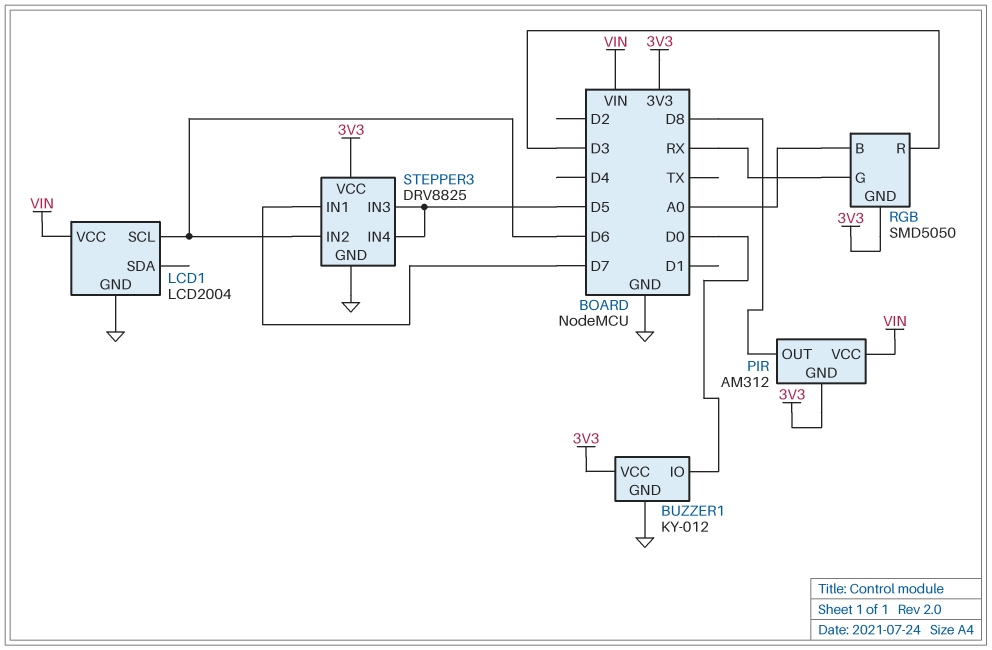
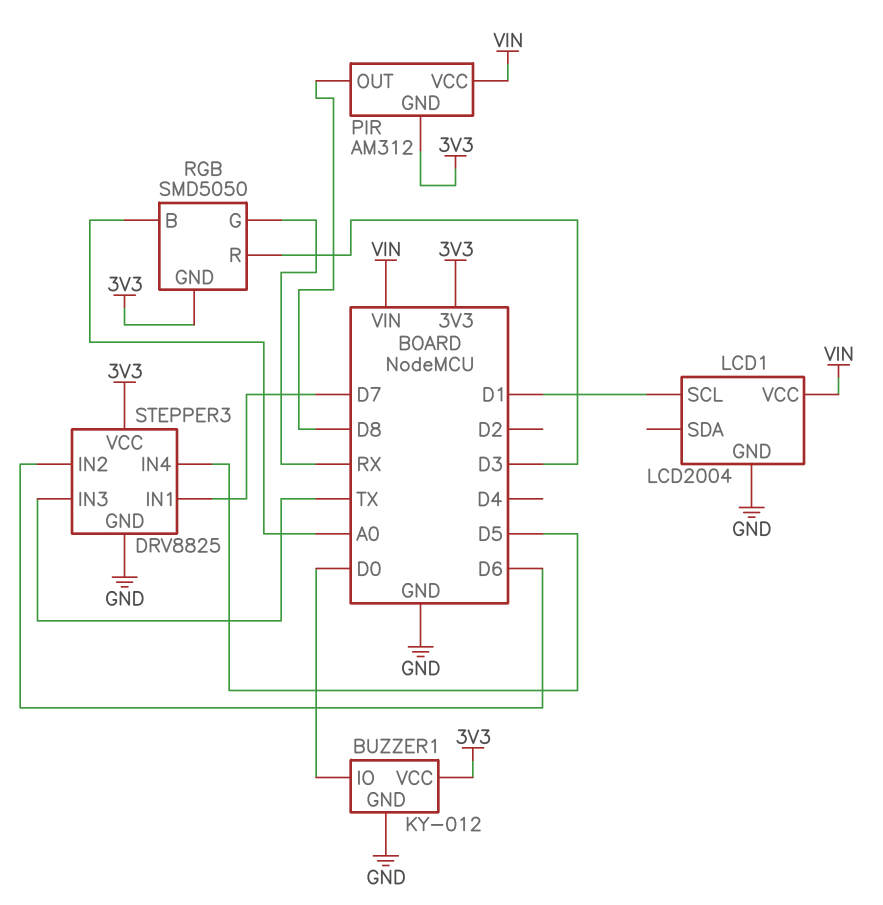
LCD1 pin SCL: D6 -> D1
STEPPER3 pin IN3: D5 -> TX

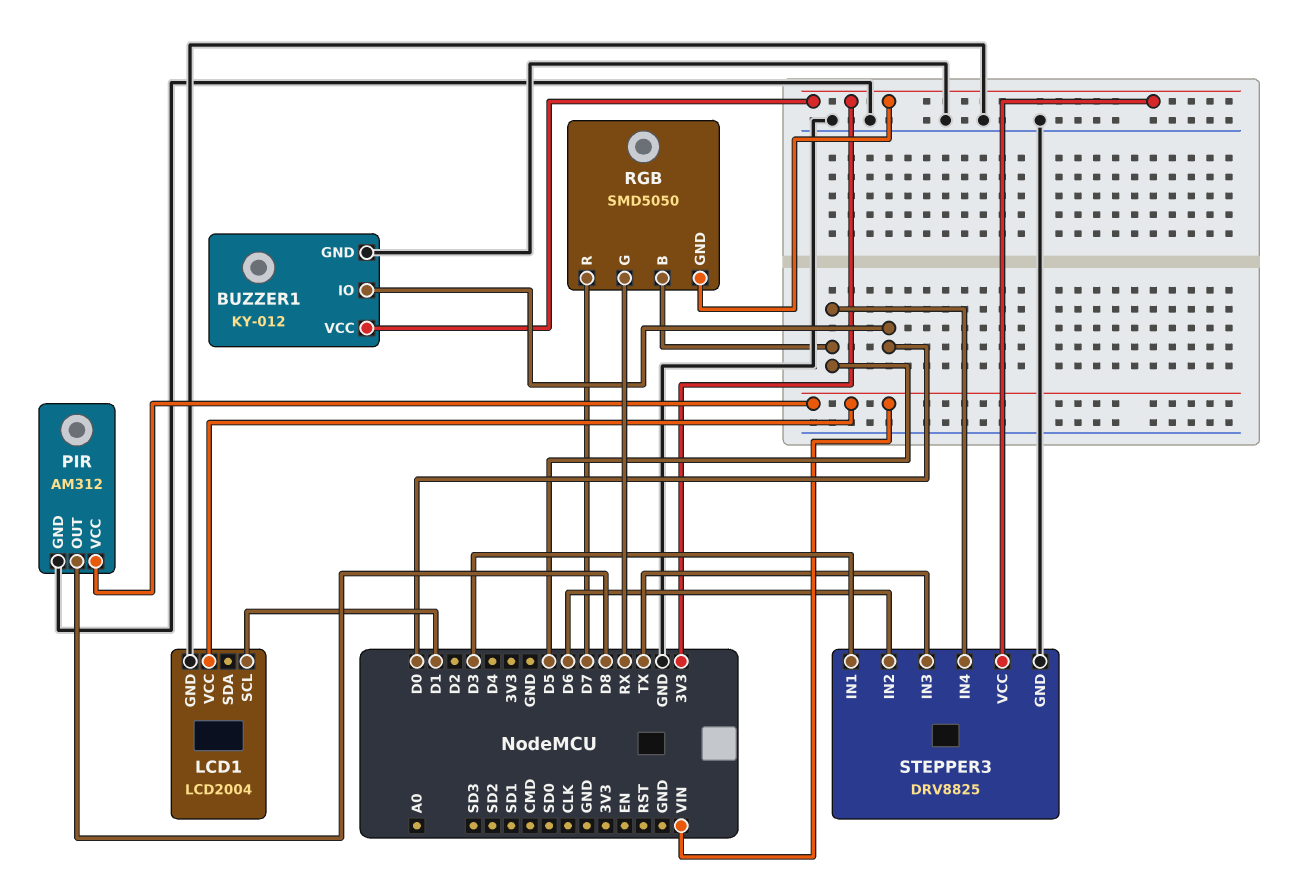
PIR pin GND: 3V3 -> GND
RGB pin B: A0 -> D5
RGB pin R: D3 -> D7
STEPPER3 pin IN1: D7 -> D3

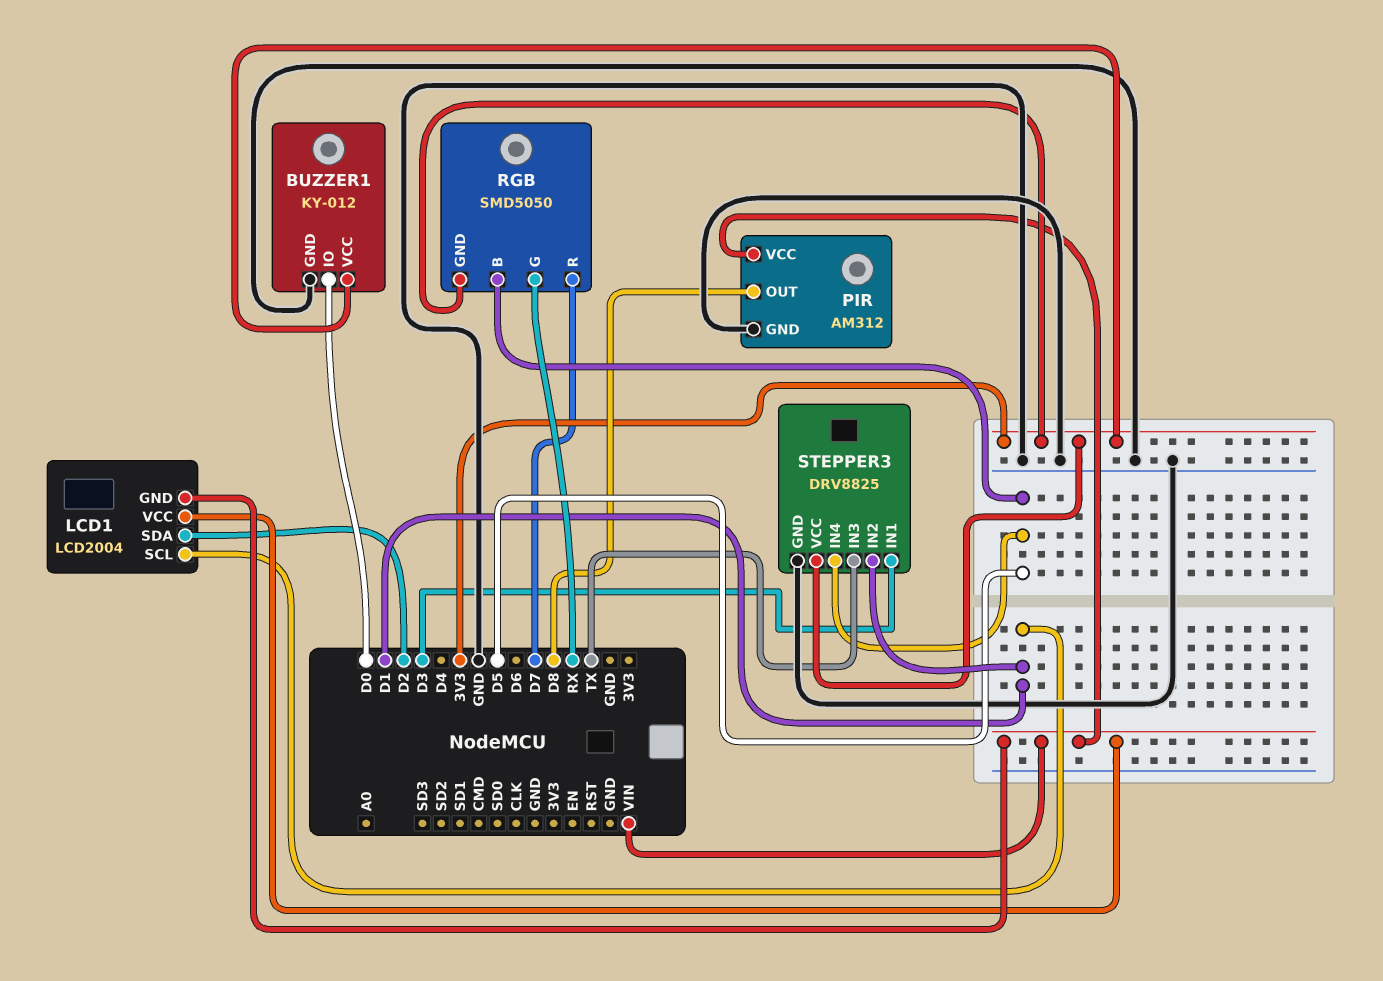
LCD1 pin GND: GND -> VIN
LCD1 pin SDA: none -> D2
STEPPER3 pin IN2: D6 -> D1

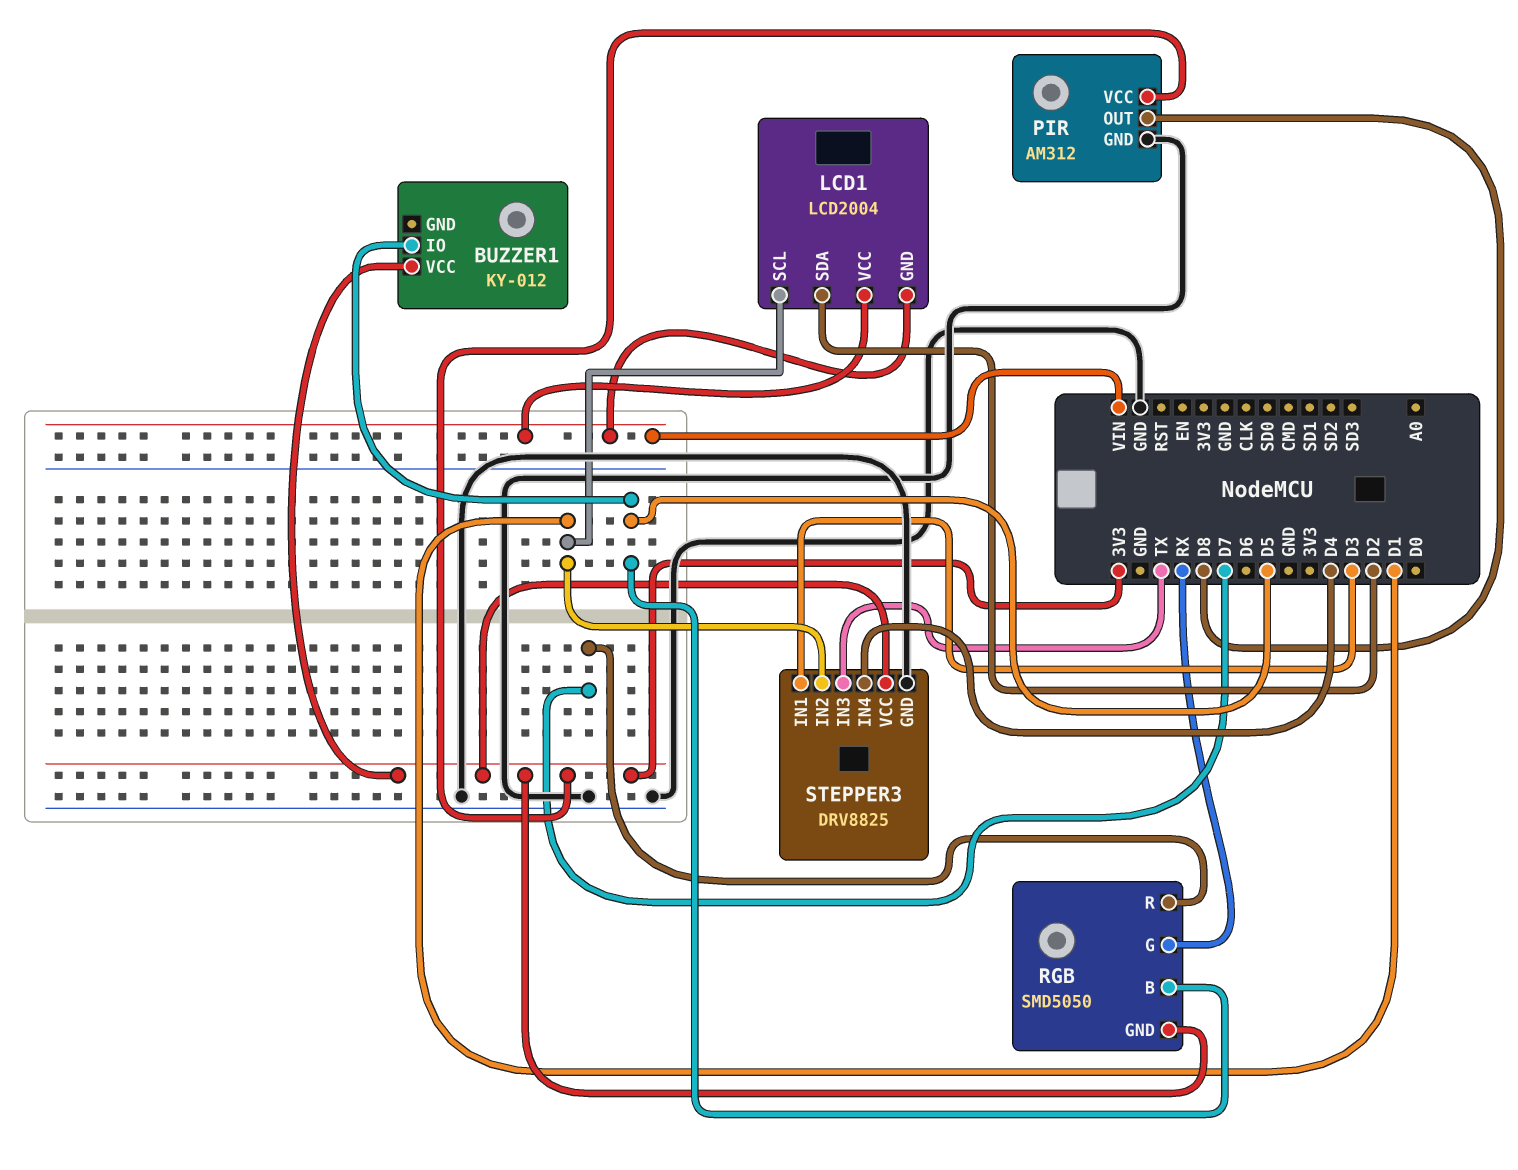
BUZZER1 pin GND: GND -> none
BUZZER1 pin IO: D0 -> D5
PIR pin VCC: VIN -> 3V3
STEPPER3 pin IN4: D5 -> D4

